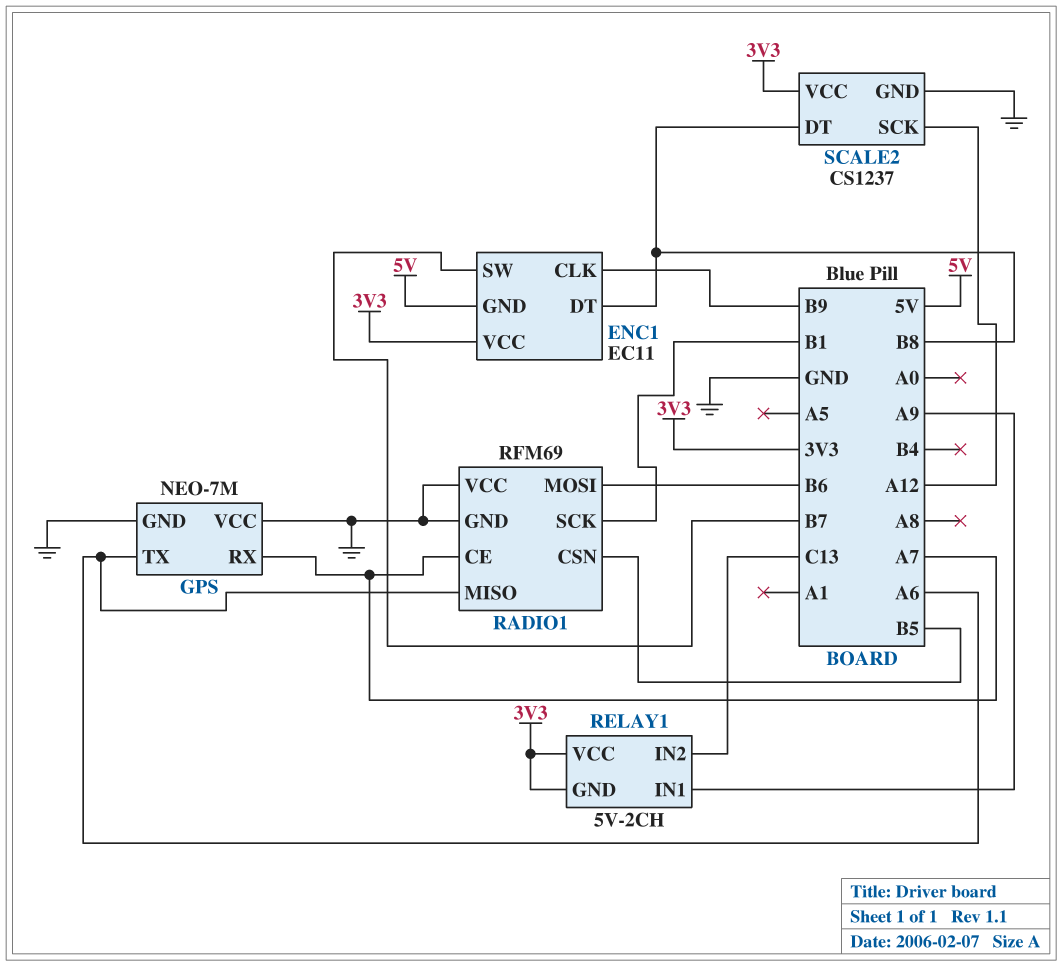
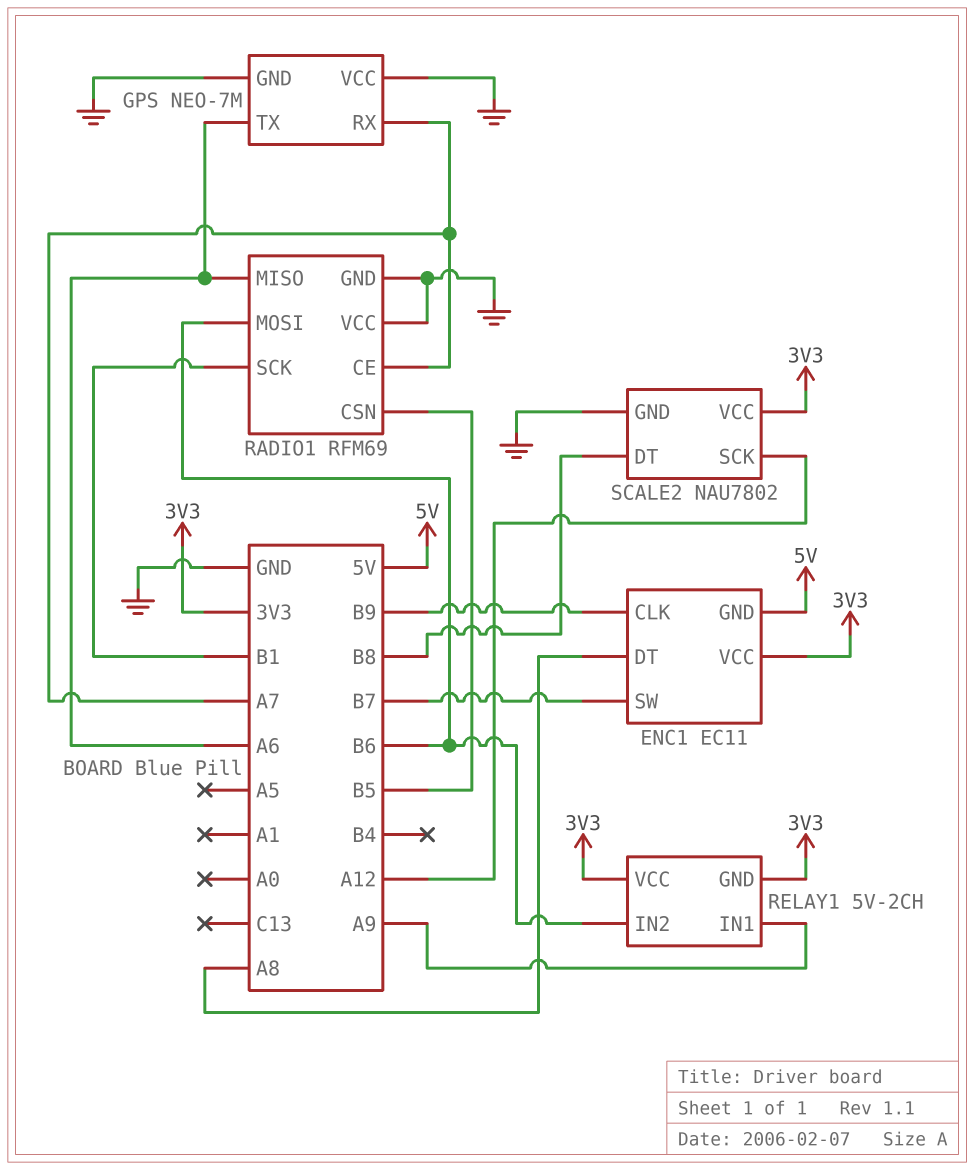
ENC1 pin DT: B8 -> A8
RELAY1 pin IN2: C13 -> B6
SCALE2: CS1237 -> NAU7802

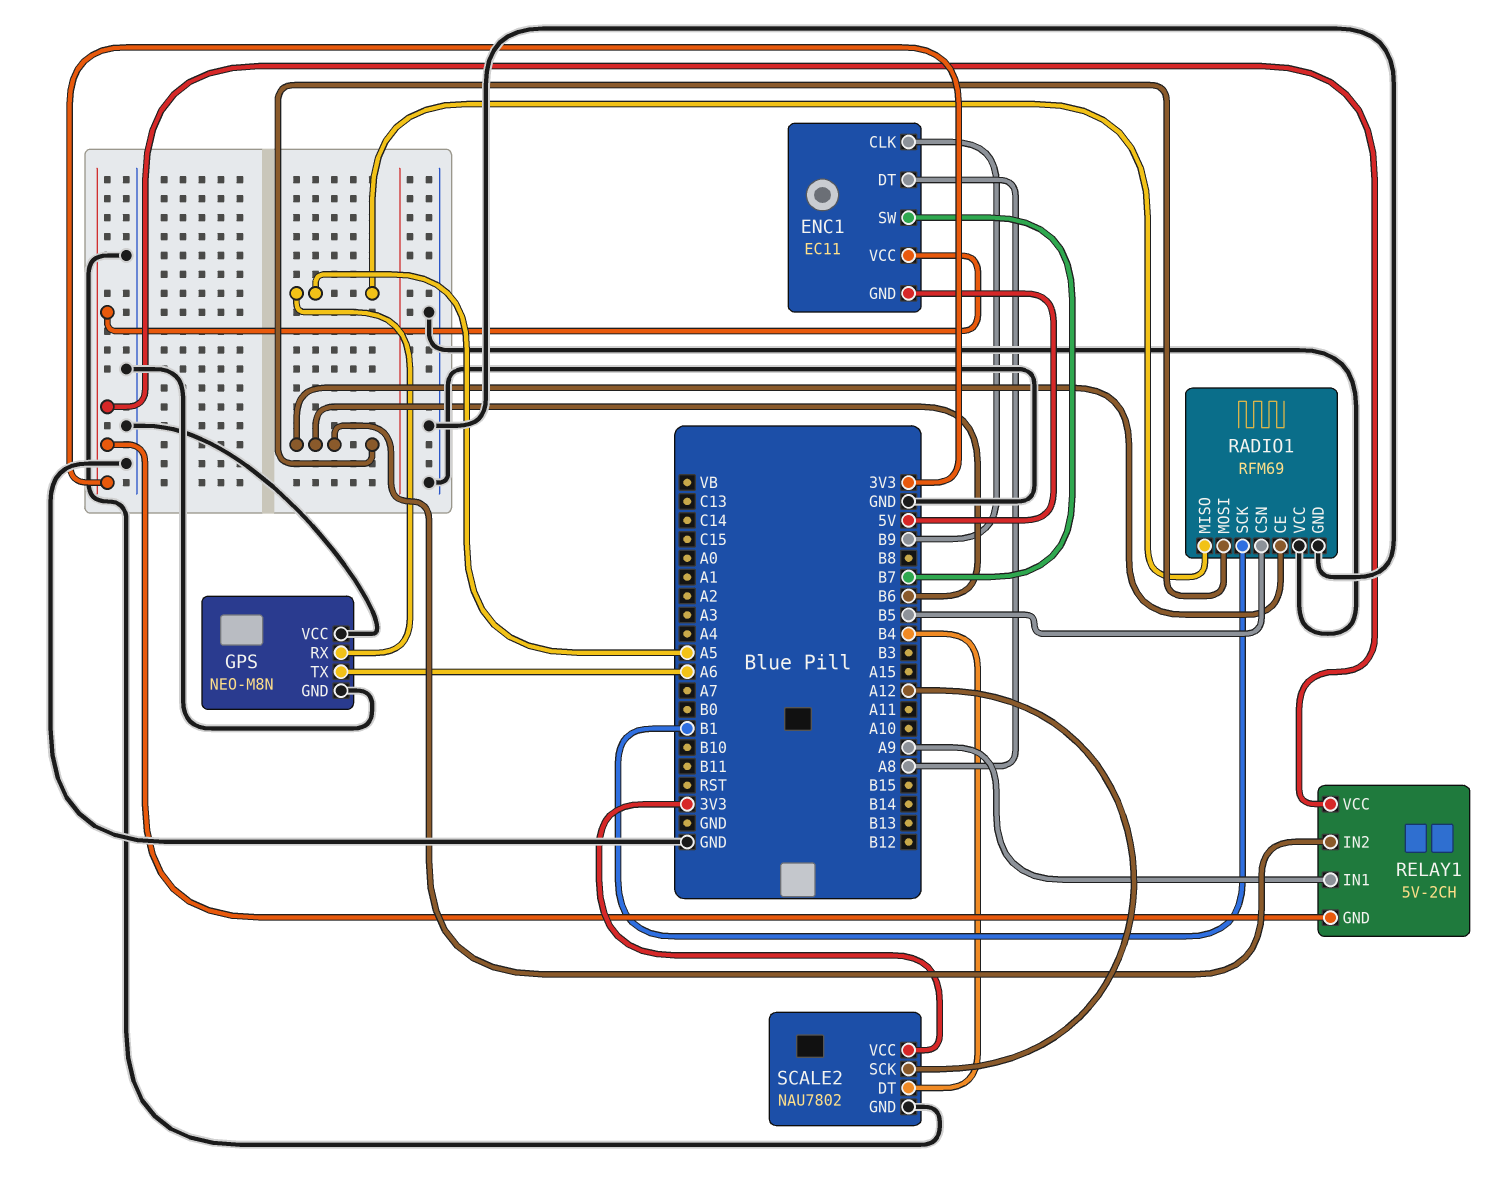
GPS: NEO-7M -> NEO-M8N
GPS pin RX: A7 -> A5
RADIO1 pin CE: A7 -> B6
RADIO1 pin MISO: A6 -> A5
SCALE2 pin DT: B8 -> B4

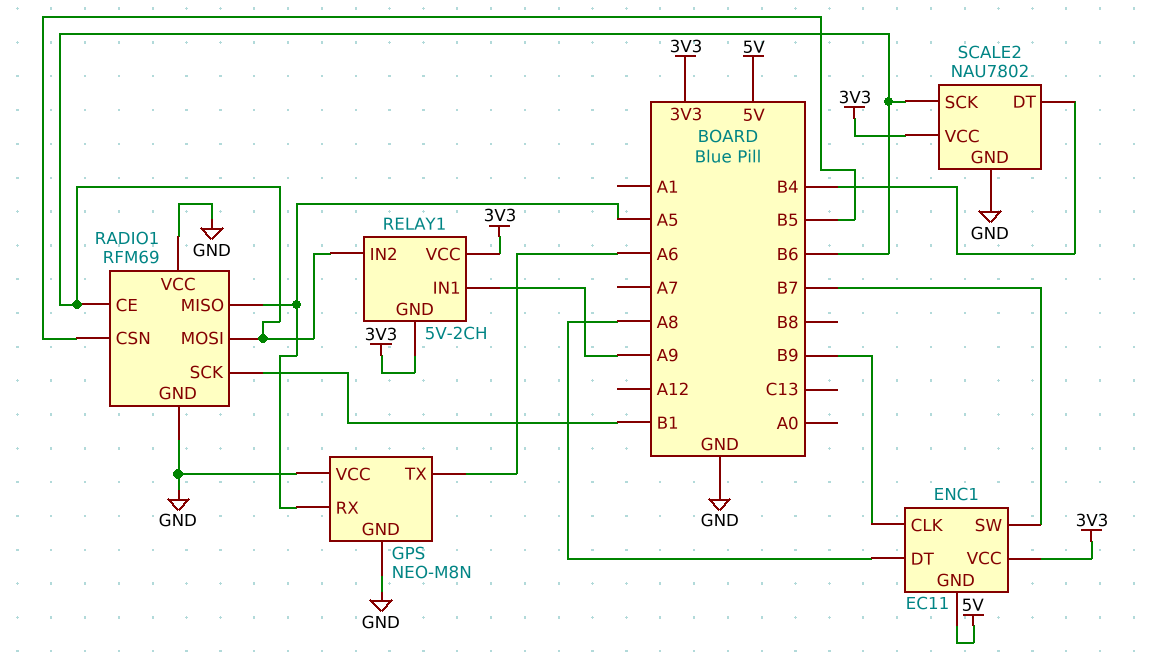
SCALE2 pin SCK: A12 -> B6

